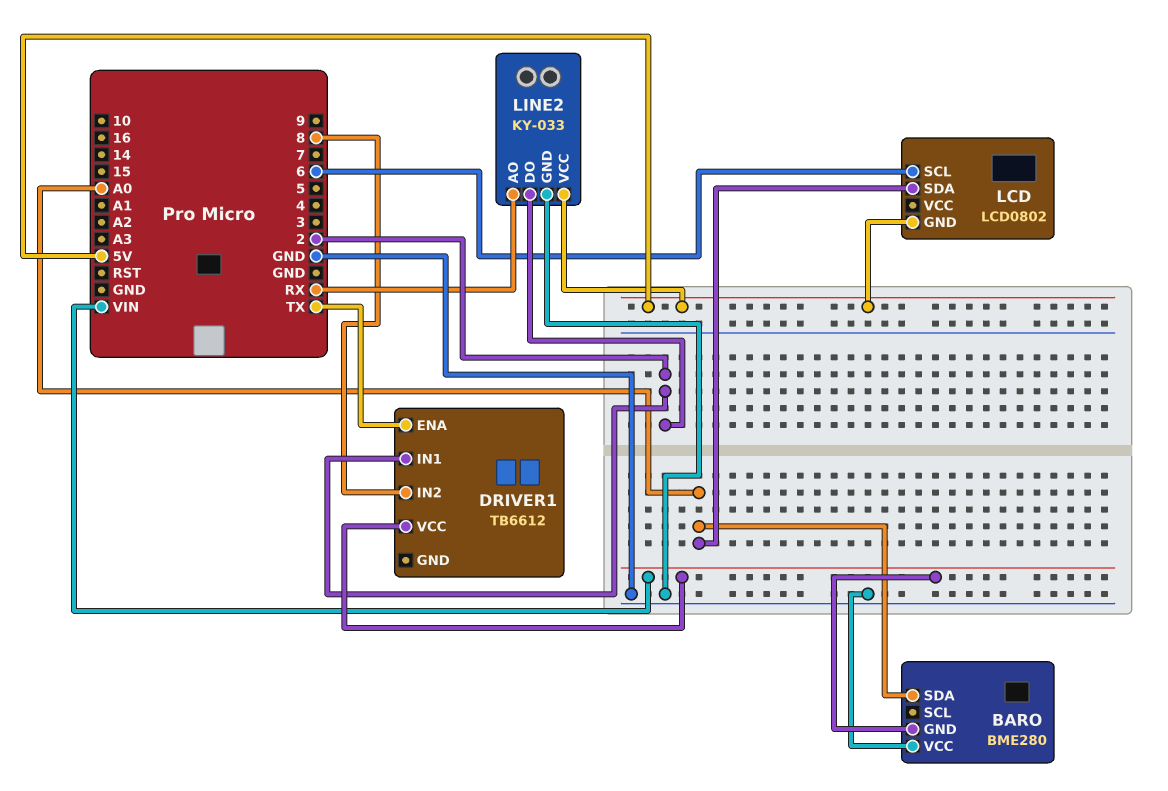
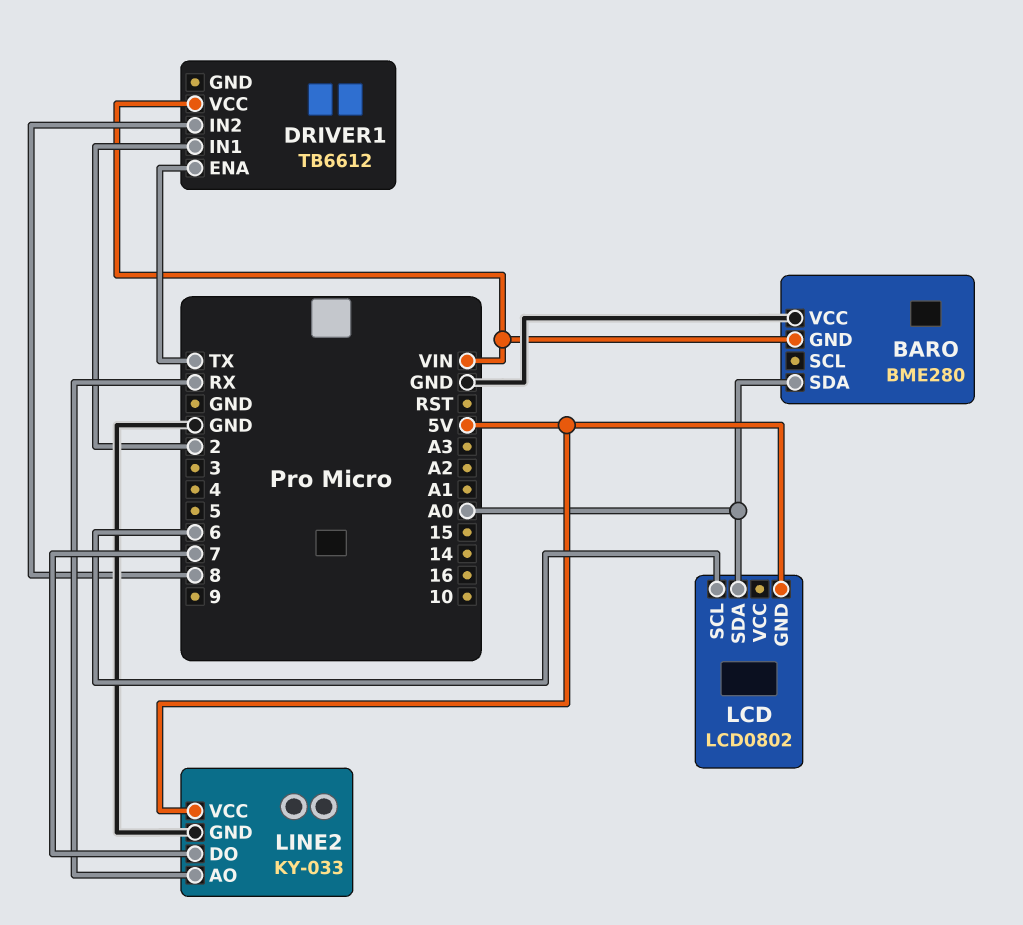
LINE2 pin DO: 2 -> 7

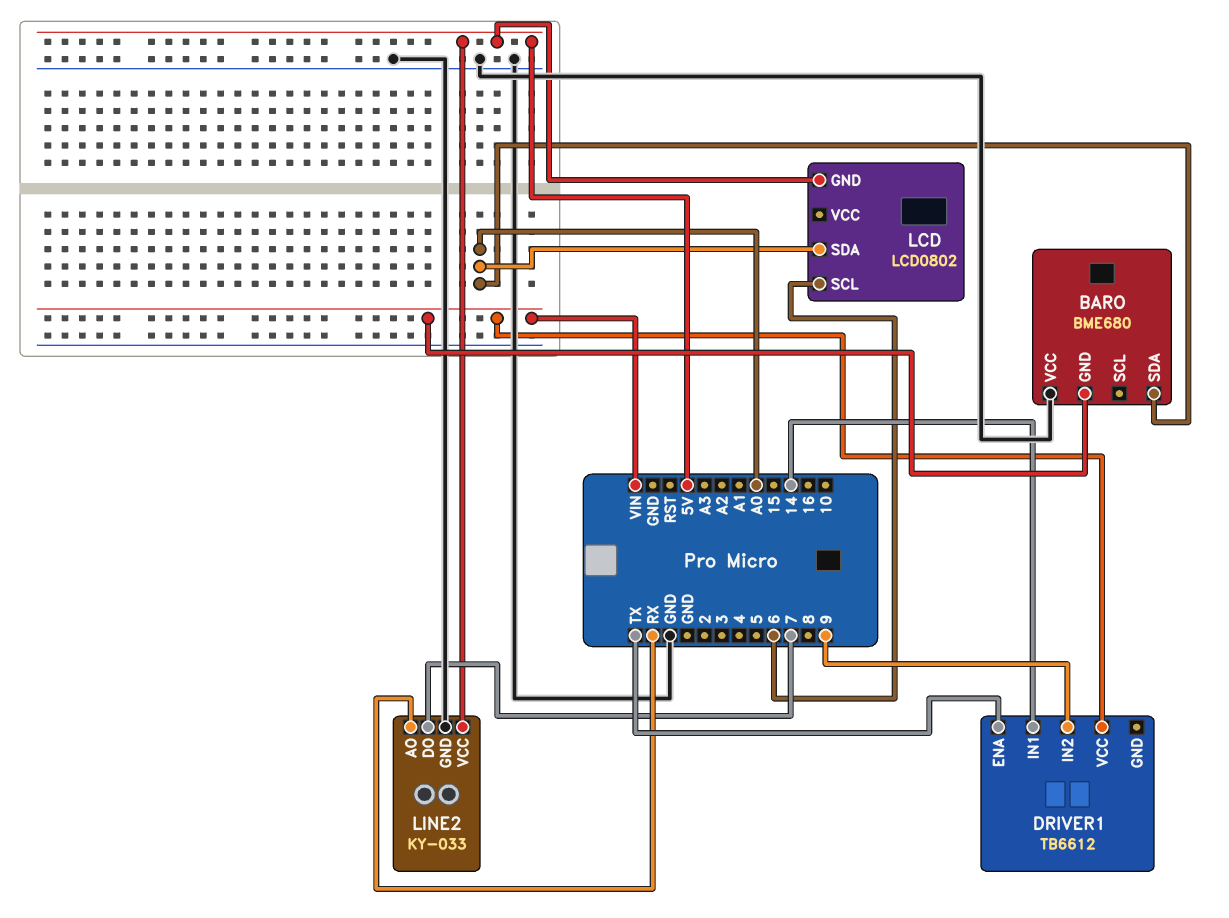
BARO: BME280 -> BME680
DRIVER1 pin IN1: 2 -> 14
DRIVER1 pin IN2: 8 -> 9

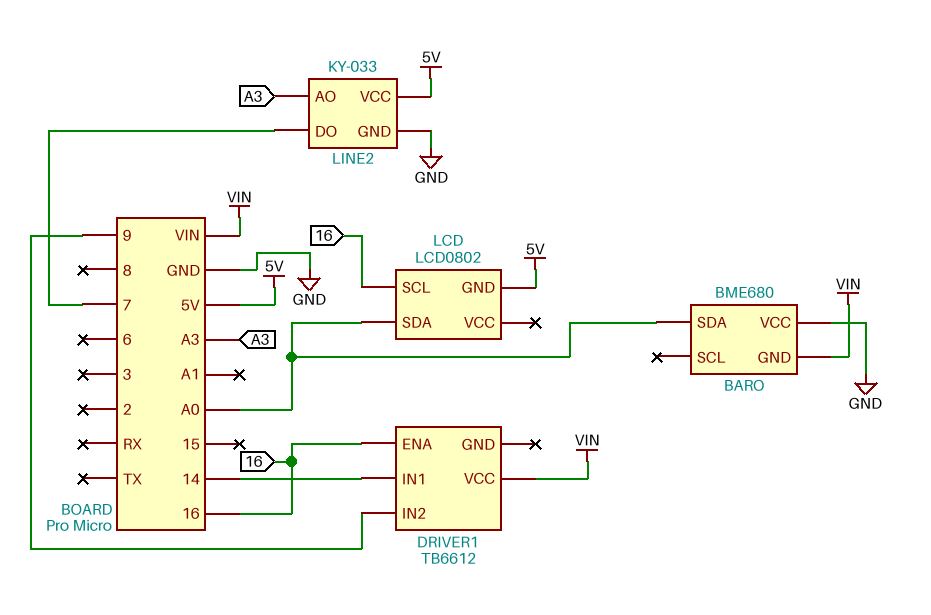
DRIVER1 pin ENA: TX -> 16
LCD pin SCL: 6 -> 16
LINE2 pin AO: RX -> A3

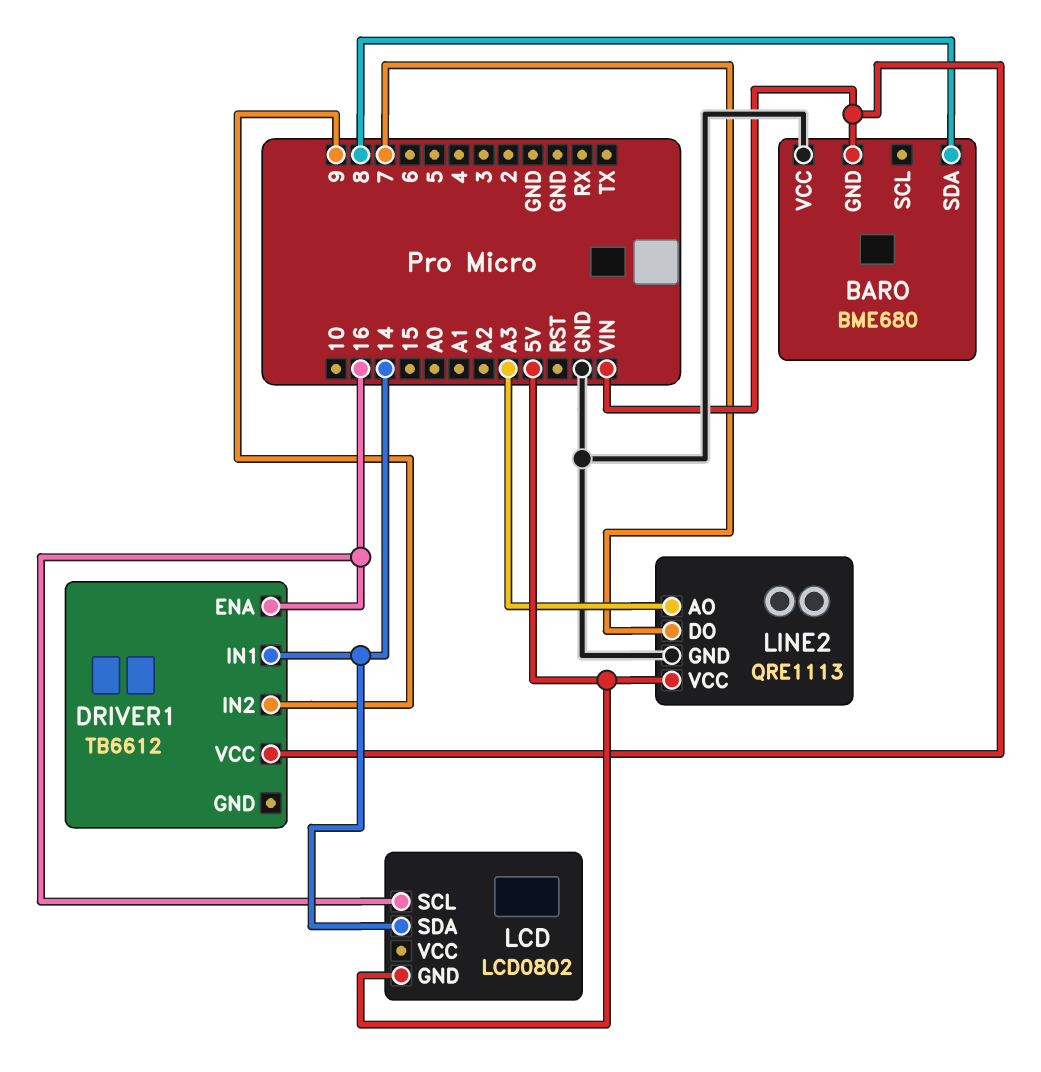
BARO pin SDA: A0 -> 8
LCD pin SDA: A0 -> 14
LINE2: KY-033 -> QRE1113

